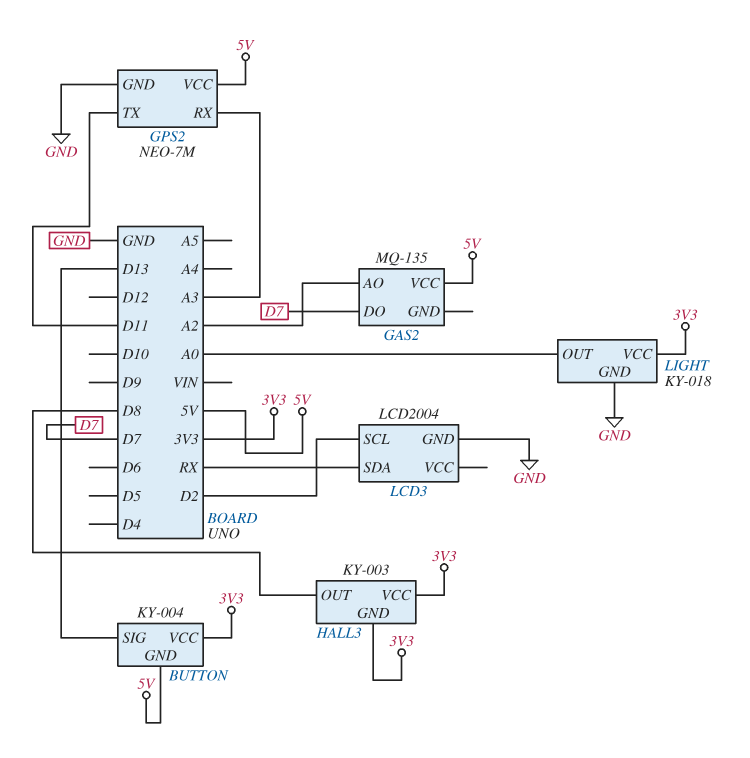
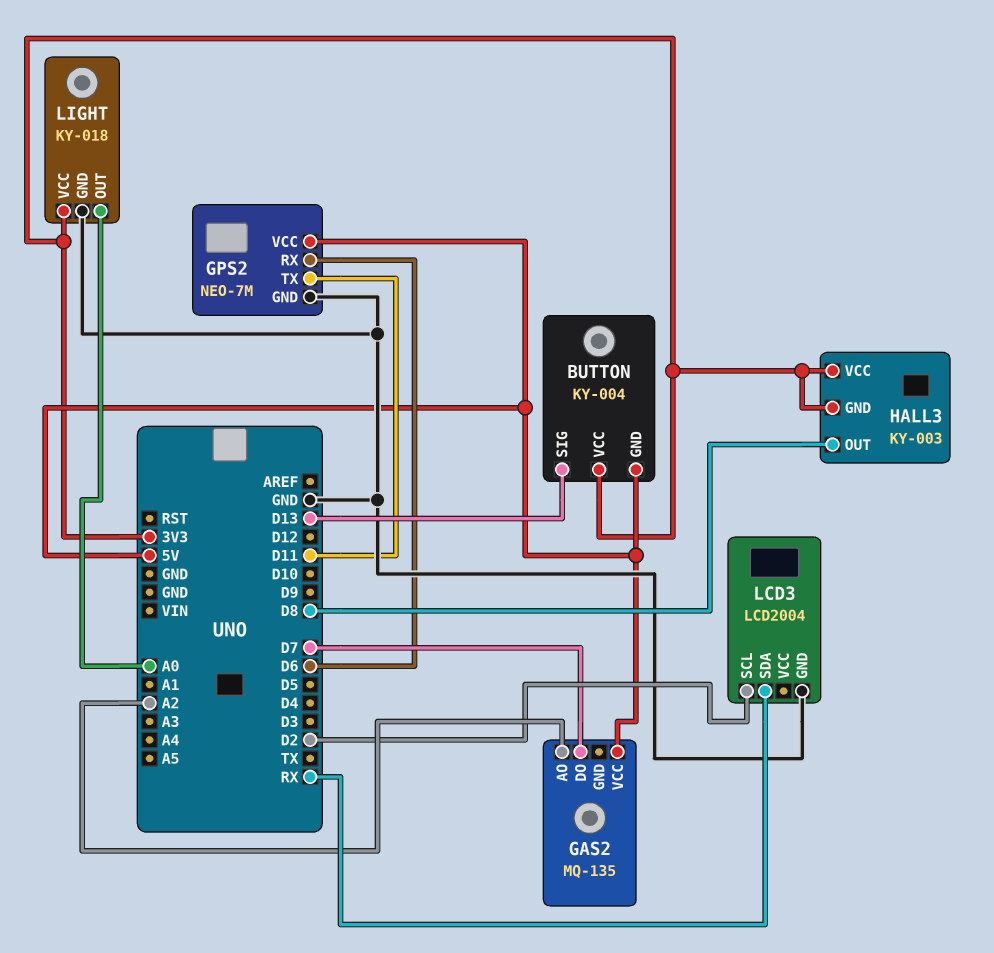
GPS2 pin RX: A3 -> D6

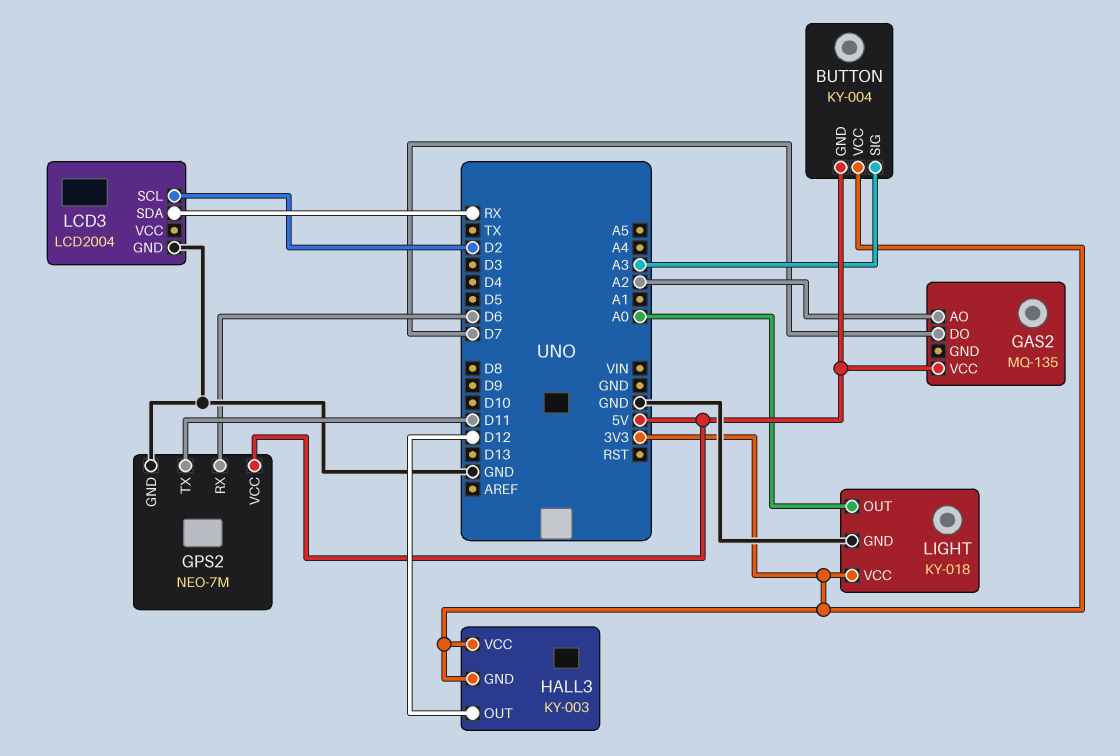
BUTTON pin SIG: D13 -> A3
HALL3 pin OUT: D8 -> D12

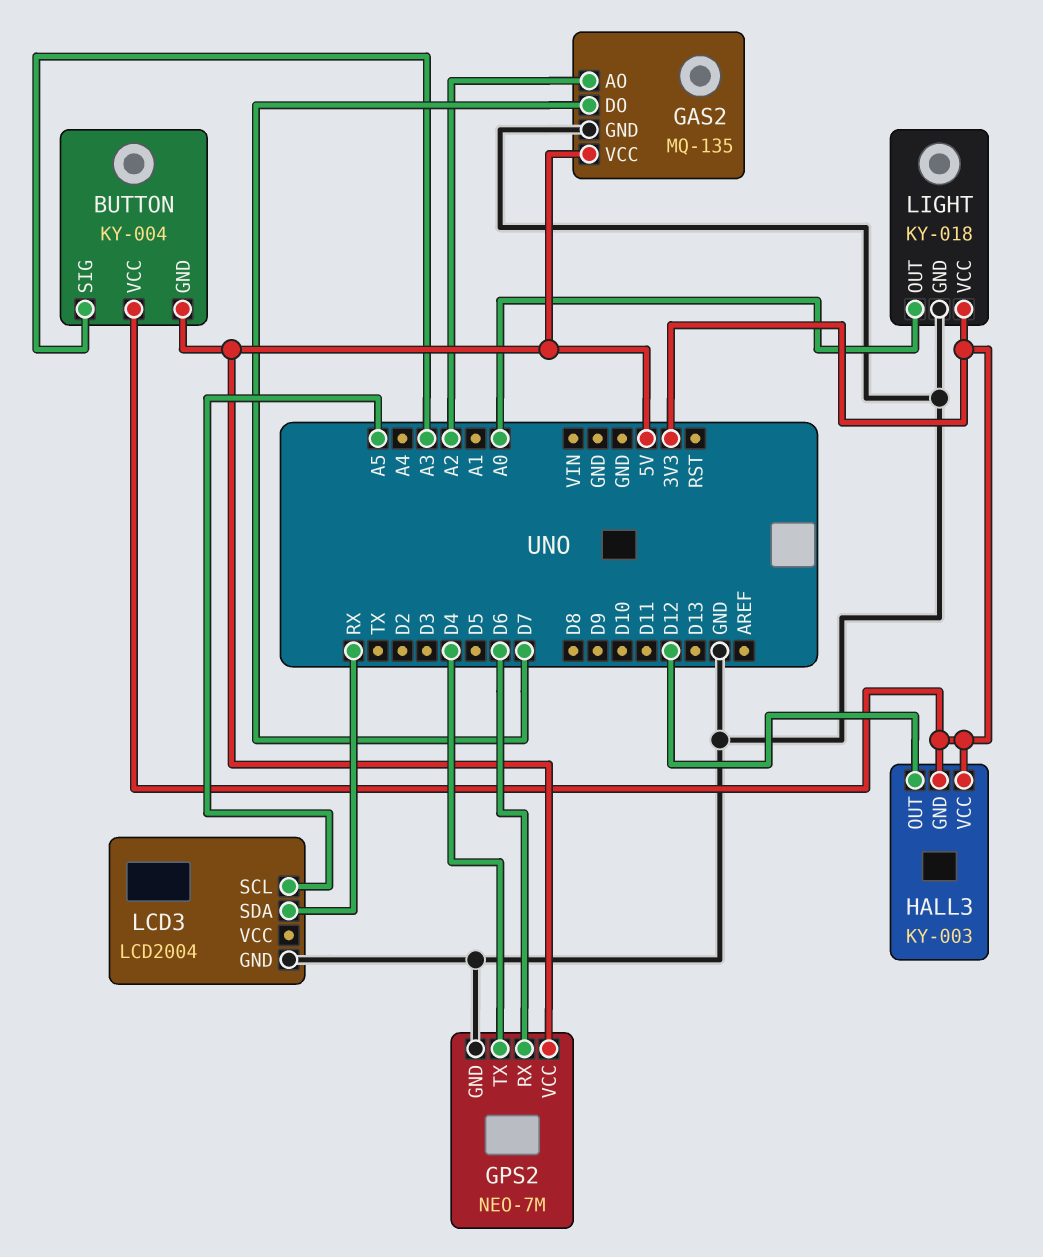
GAS2 pin GND: none -> GND
GPS2 pin TX: D11 -> D4
LCD3 pin SCL: D2 -> A5

